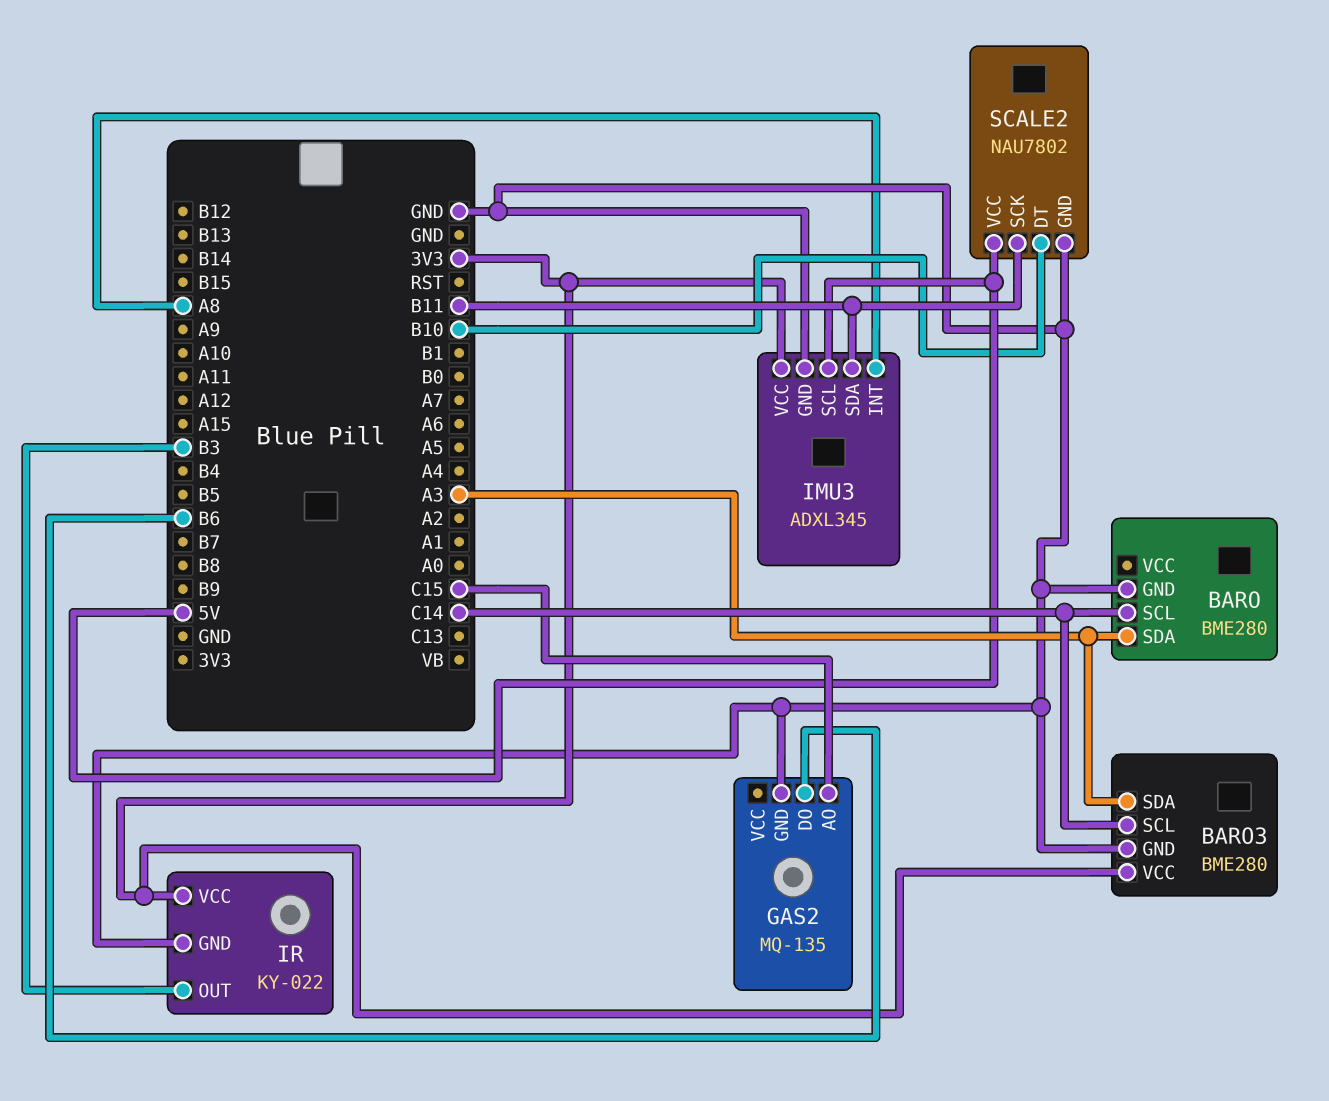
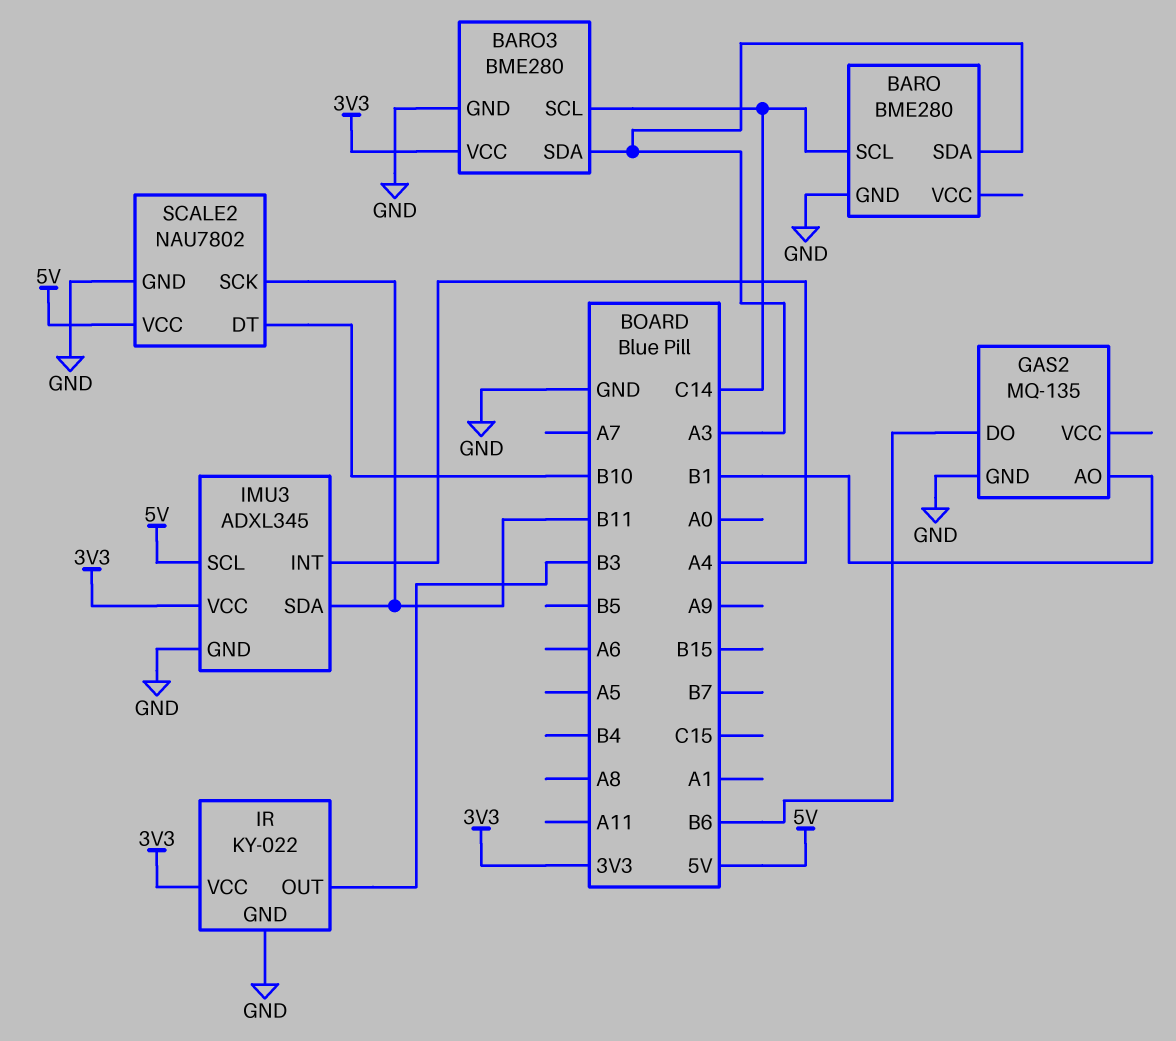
GAS2 pin AO: C15 -> B1
IMU3 pin INT: A8 -> A4

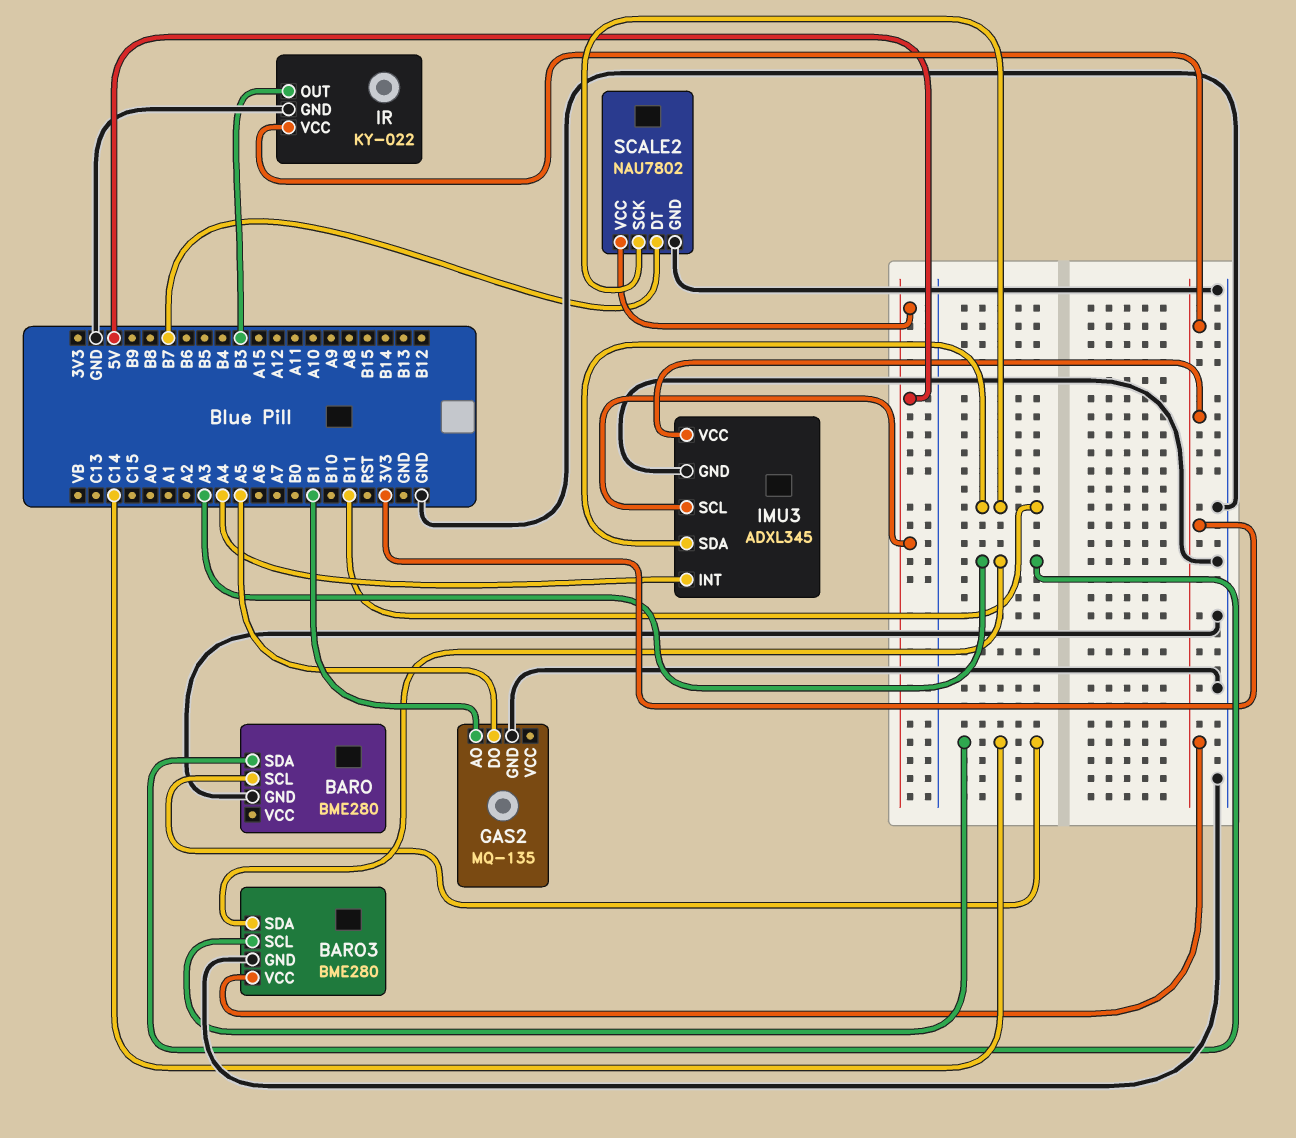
GAS2 pin DO: B6 -> A5
SCALE2 pin DT: B10 -> B7

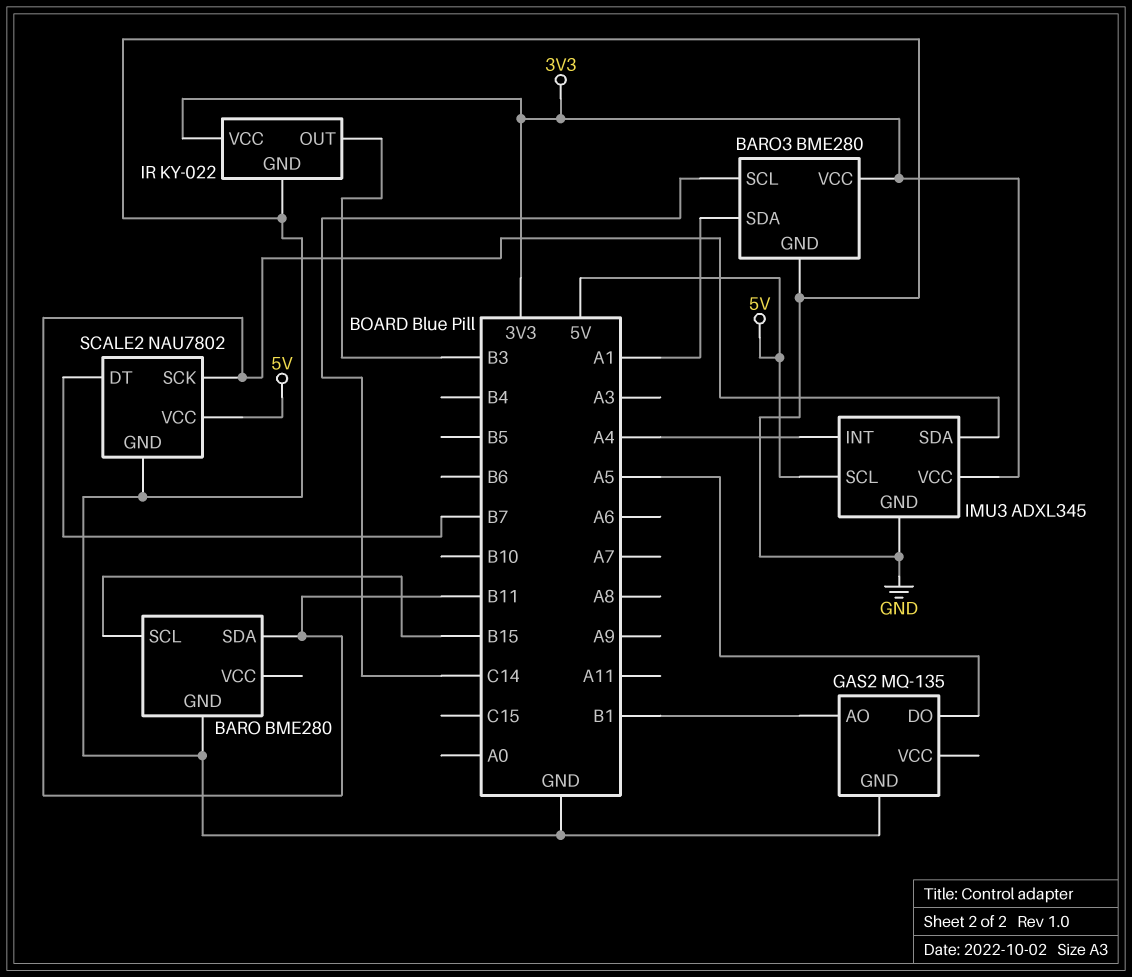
BARO pin SCL: C14 -> B15
BARO pin SDA: A3 -> B11
BARO3 pin SDA: A3 -> A1

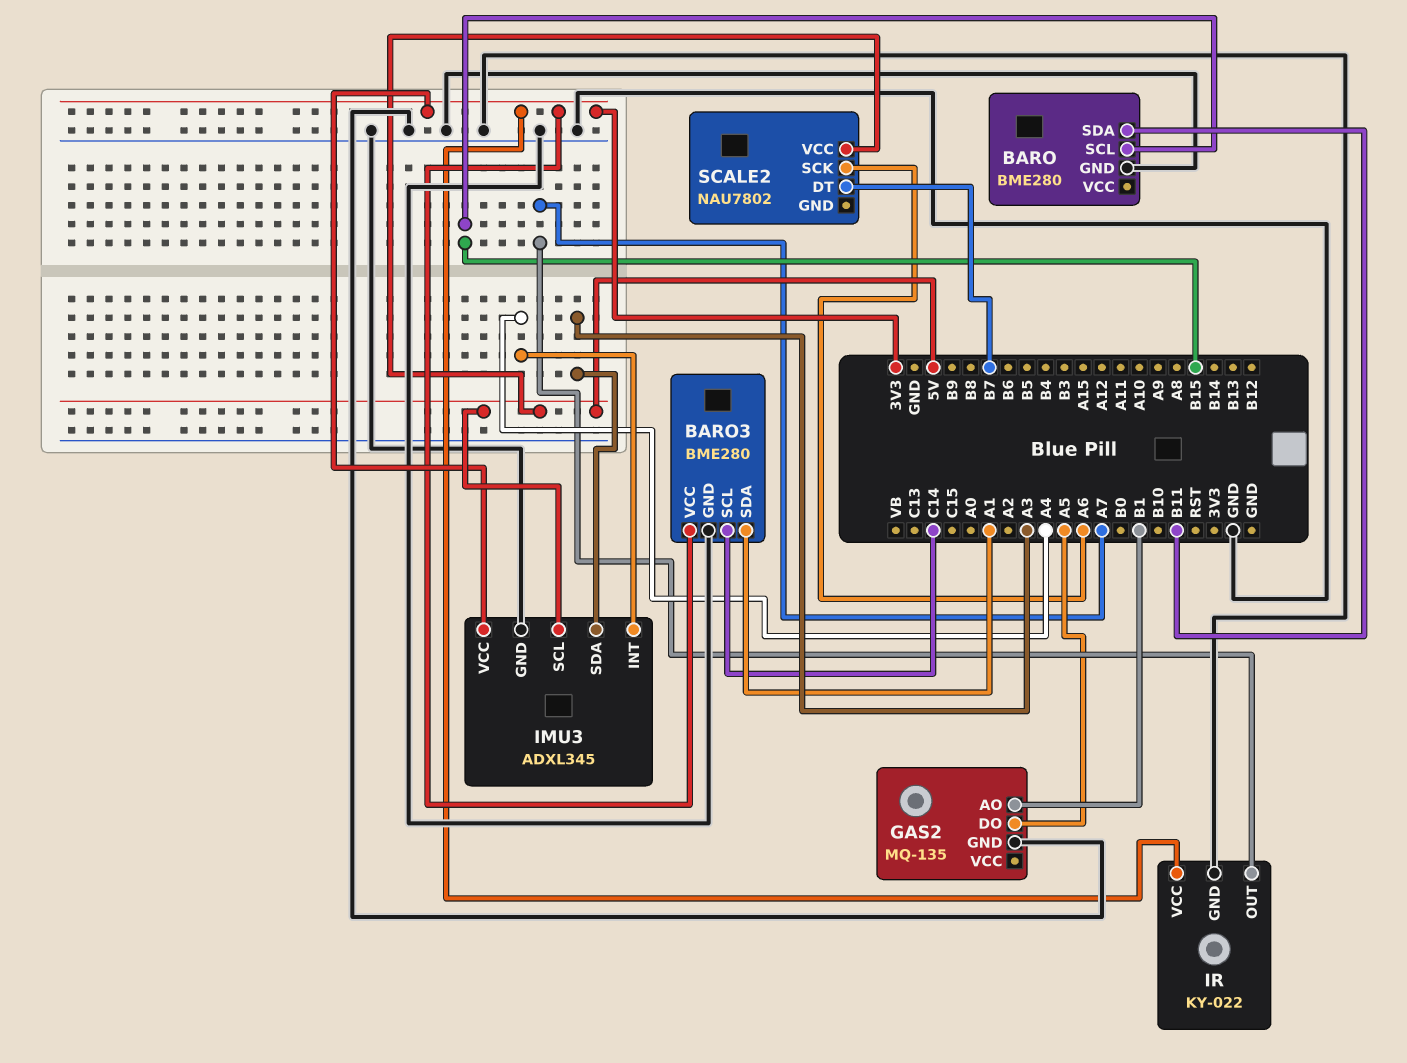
IMU3 pin SDA: B11 -> A3
IR pin OUT: B3 -> A7
SCALE2 pin GND: GND -> none
SCALE2 pin SCK: B11 -> A6

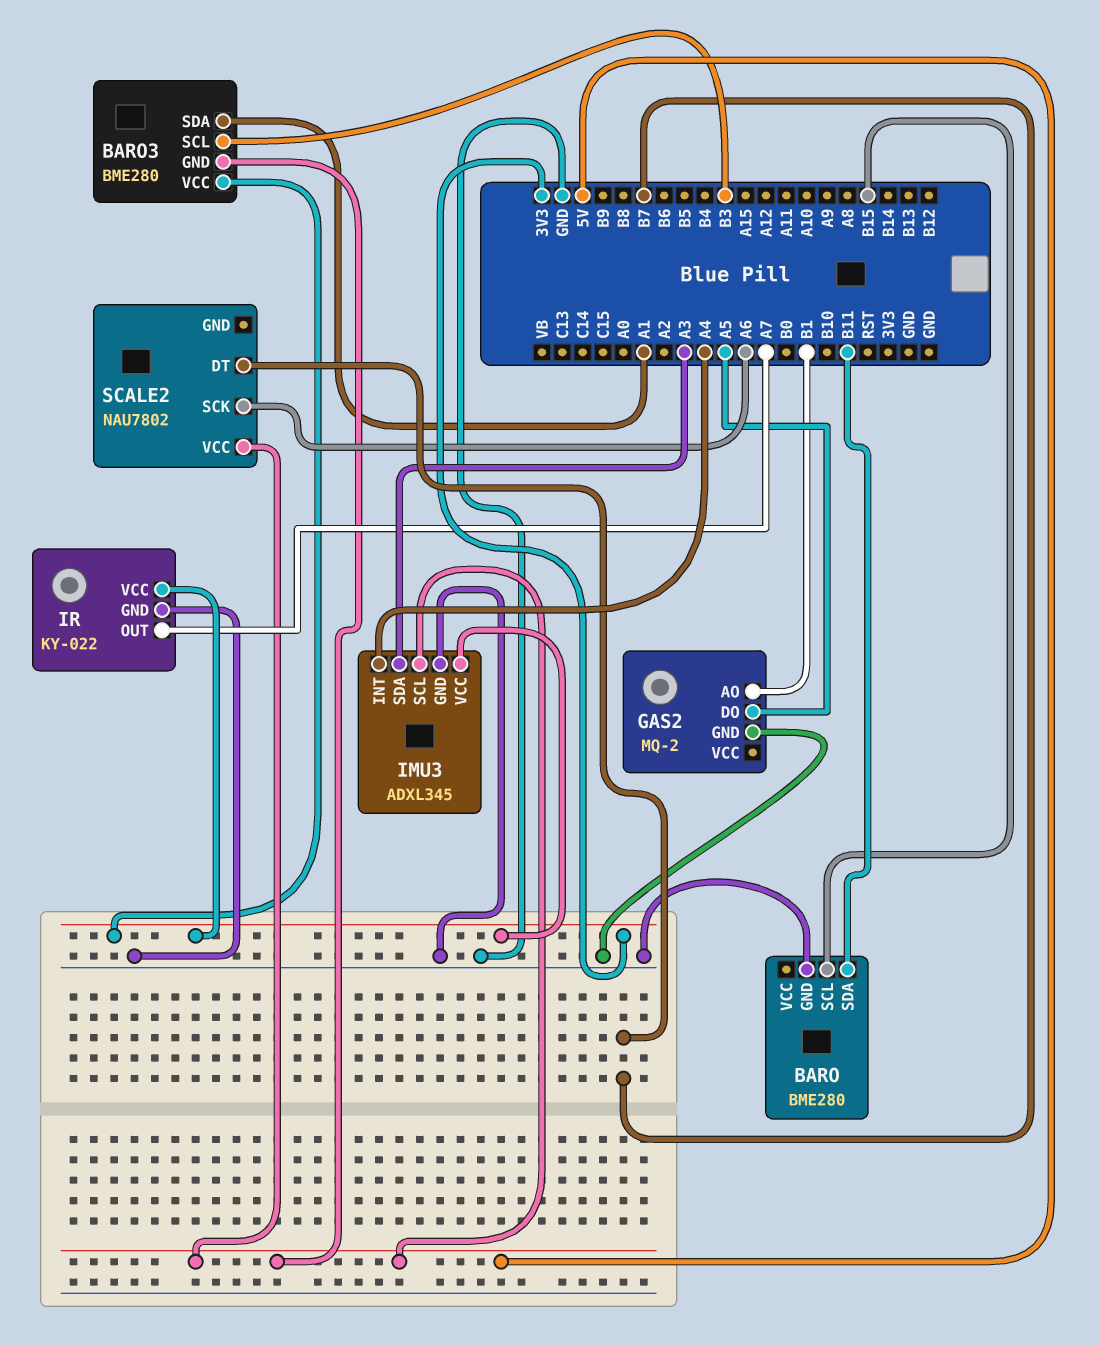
BARO3 pin GND: GND -> 5V
BARO3 pin SCL: C14 -> B3
GAS2: MQ-135 -> MQ-2

